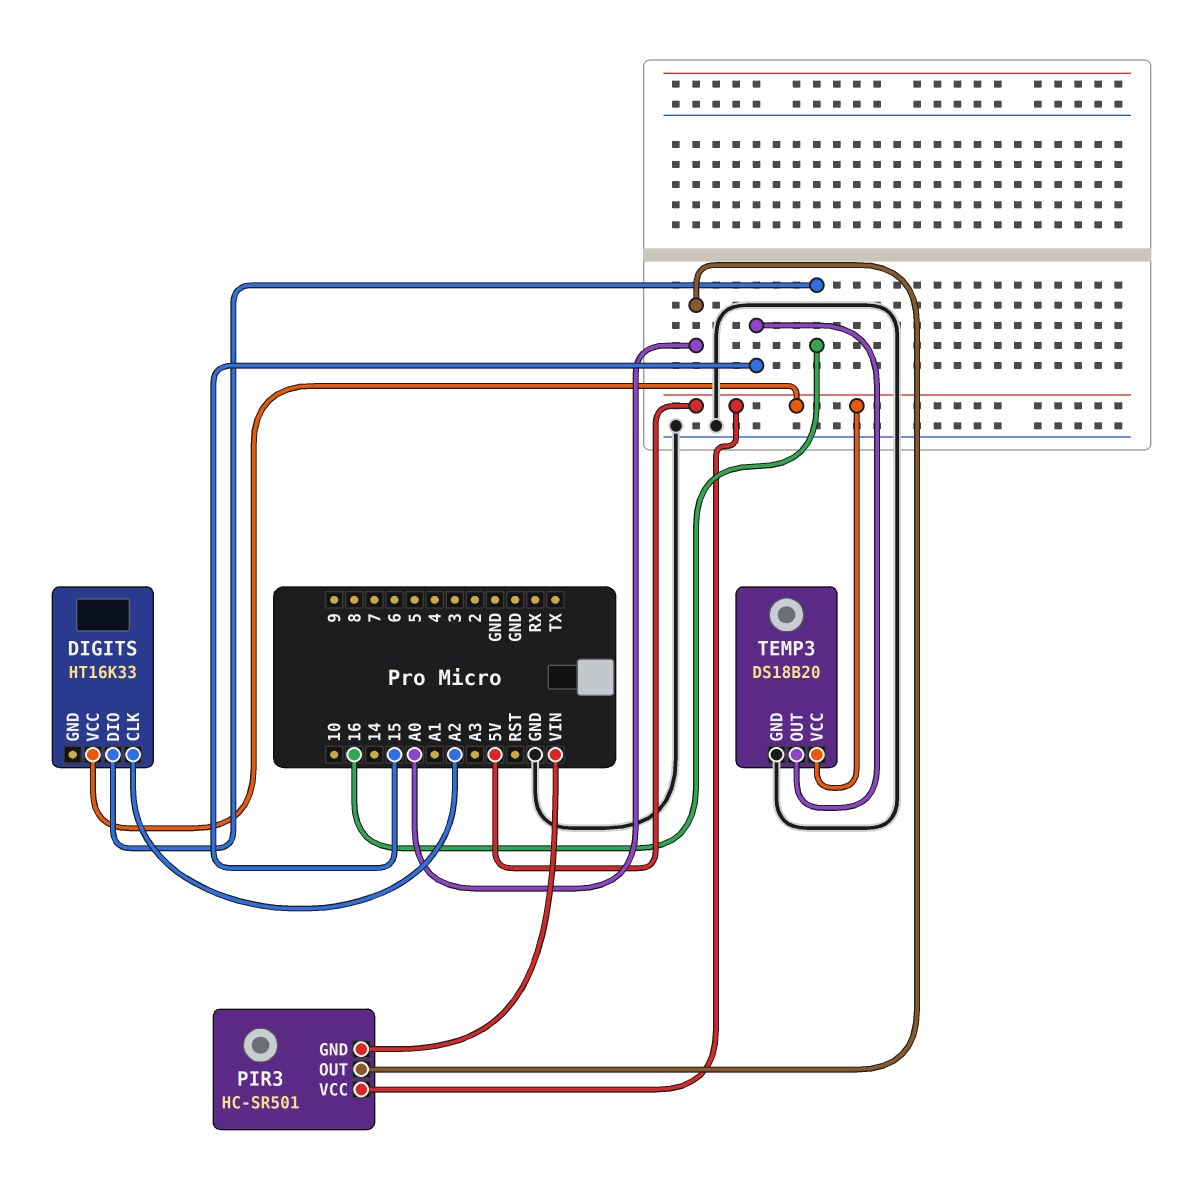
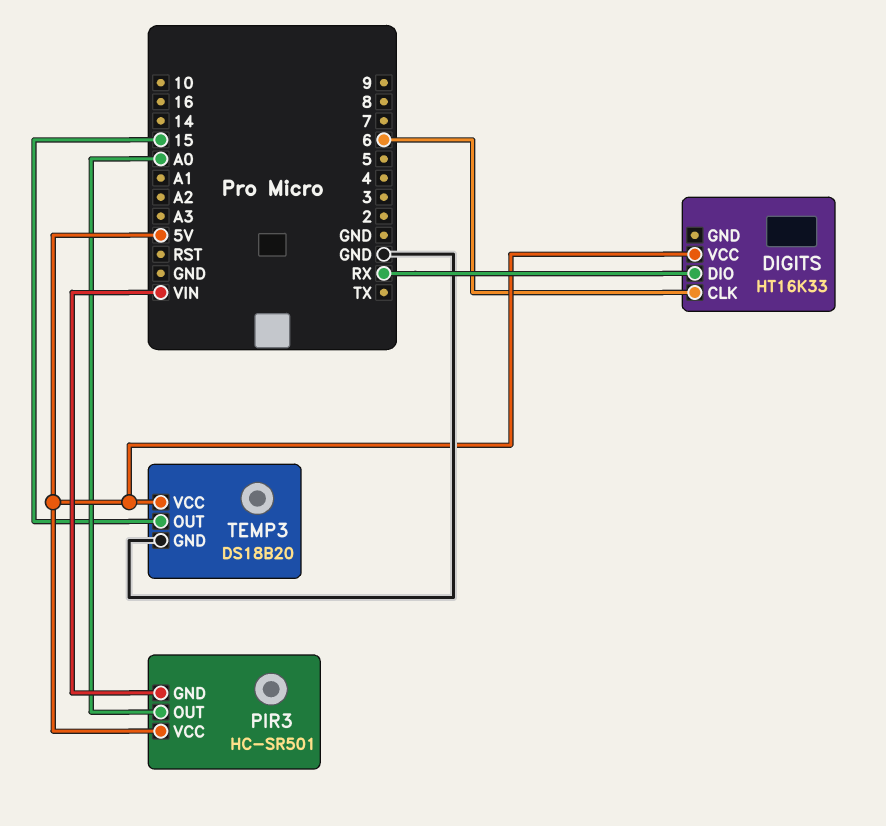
DIGITS pin CLK: A2 -> 6
DIGITS pin DIO: 16 -> RX

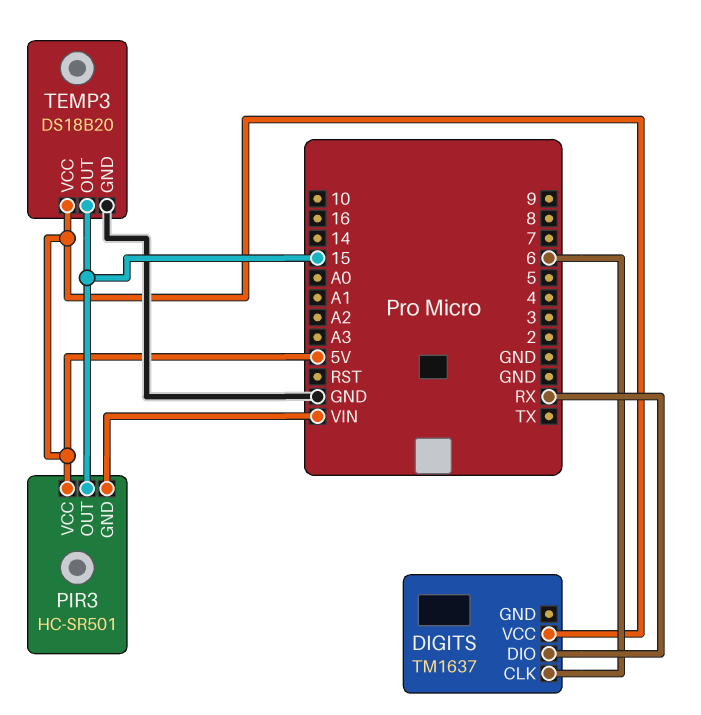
DIGITS: HT16K33 -> TM1637
PIR3 pin OUT: A0 -> 15

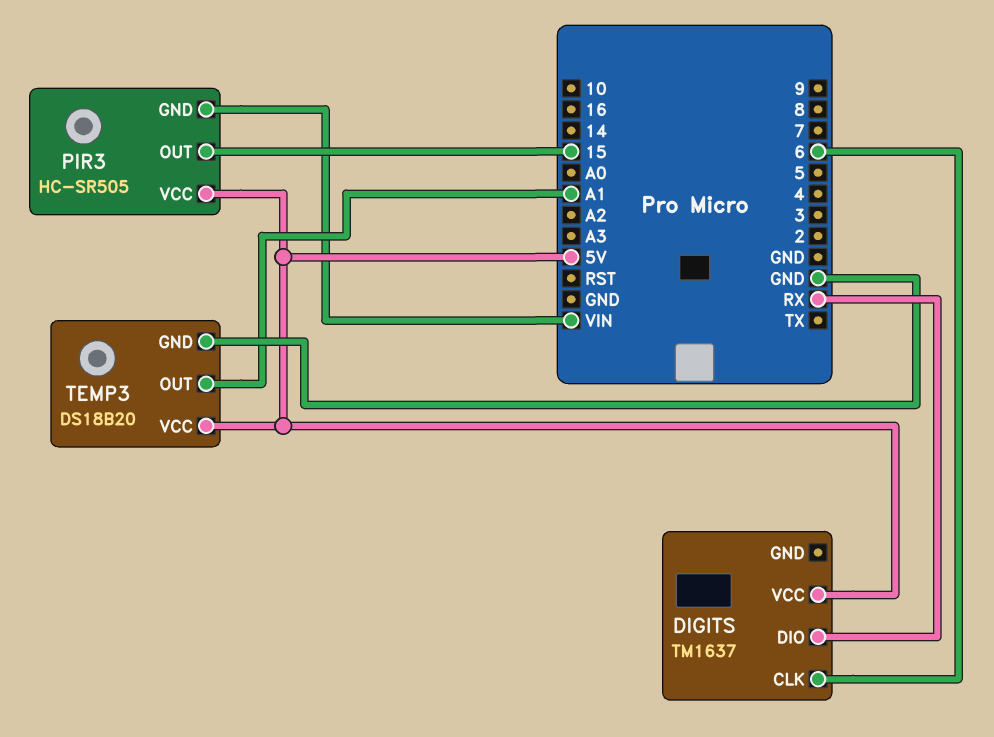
PIR3: HC-SR501 -> HC-SR505
TEMP3 pin OUT: 15 -> A1

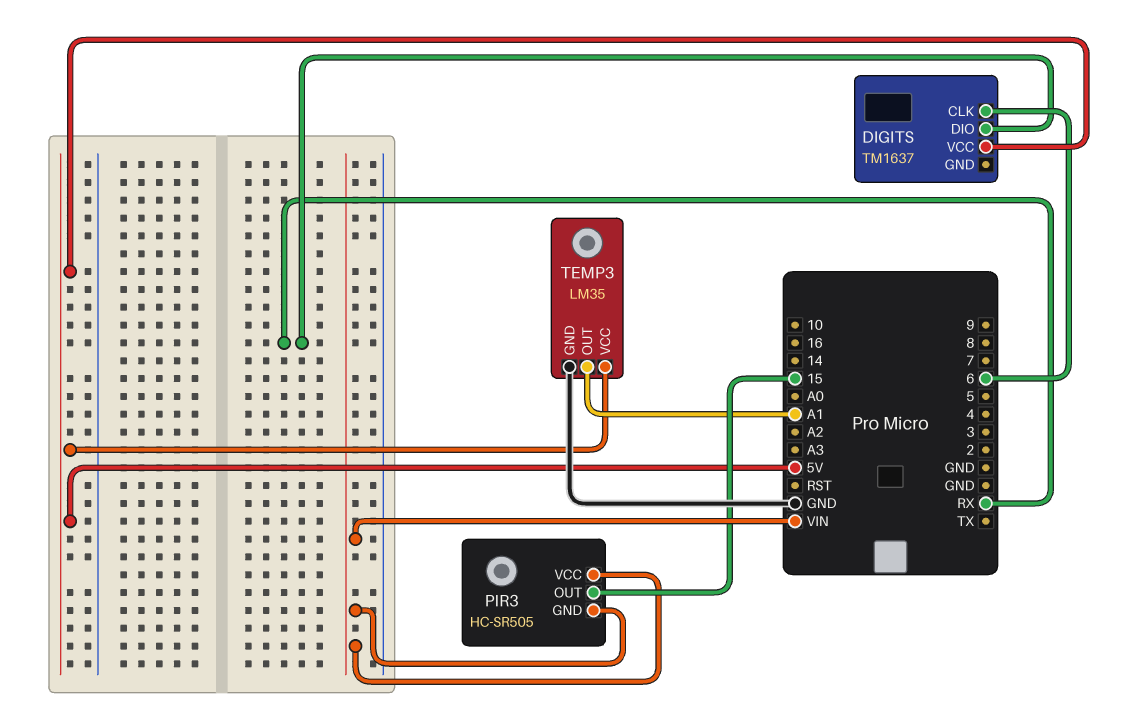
PIR3 pin VCC: 5V -> VIN
TEMP3: DS18B20 -> LM35

